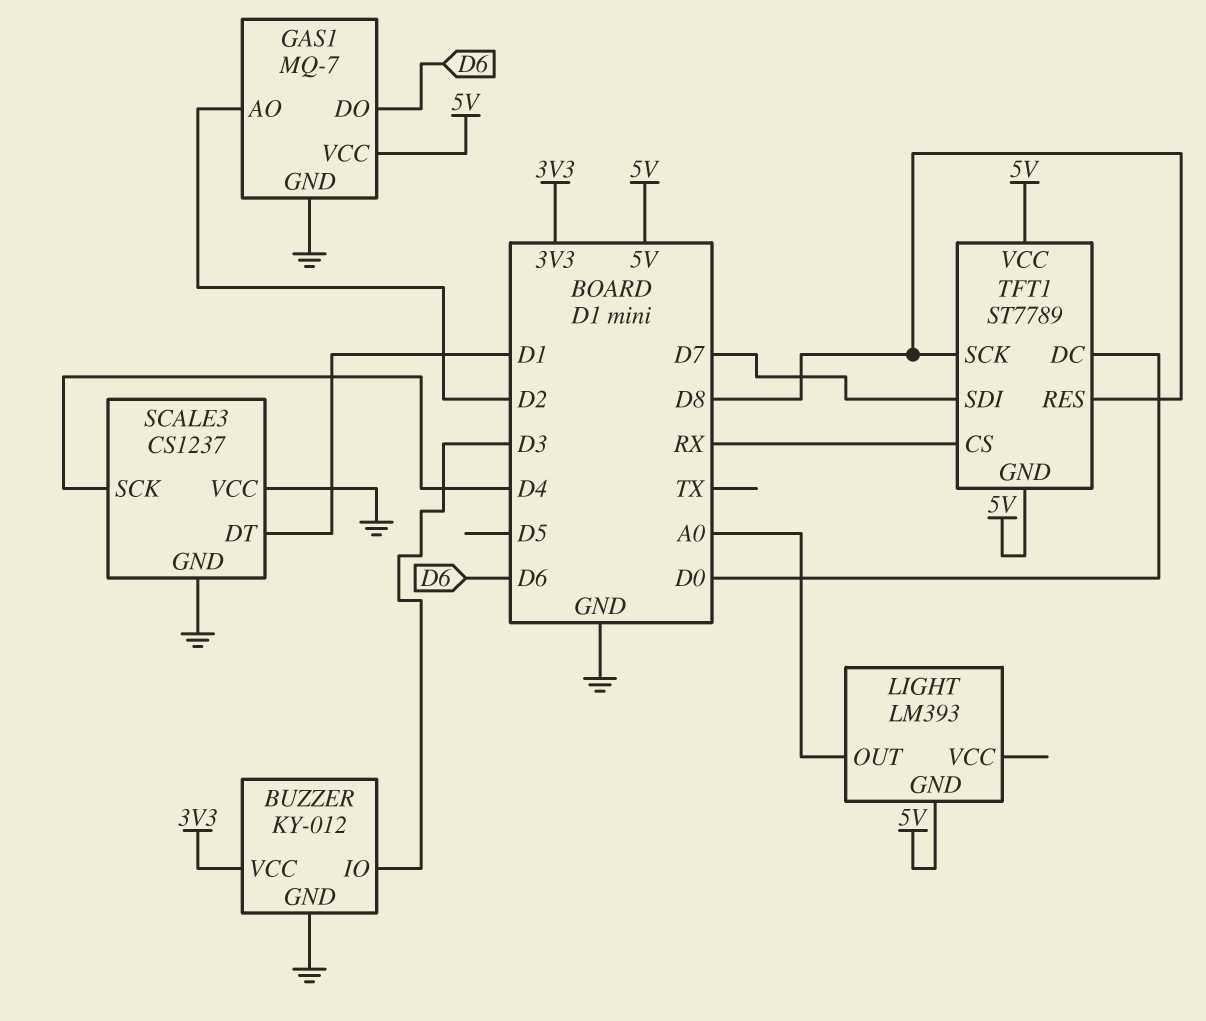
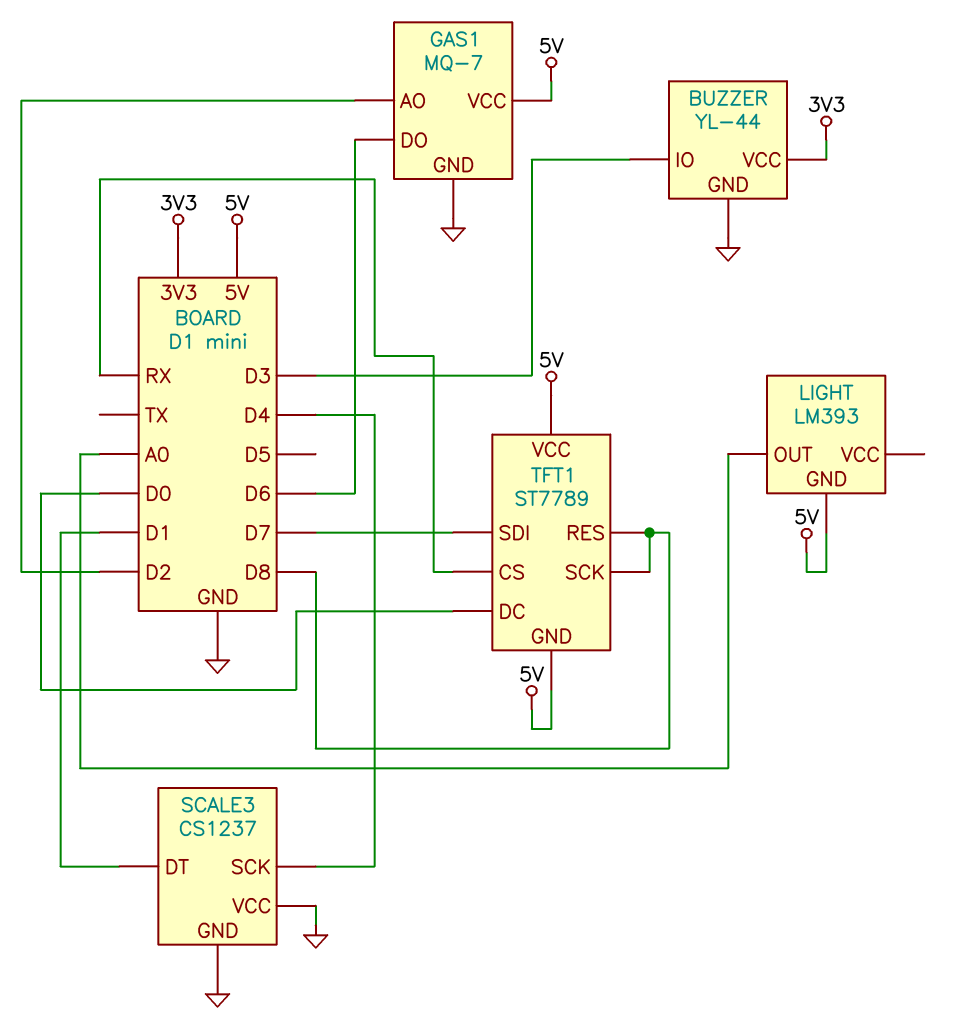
BUZZER: KY-012 -> YL-44

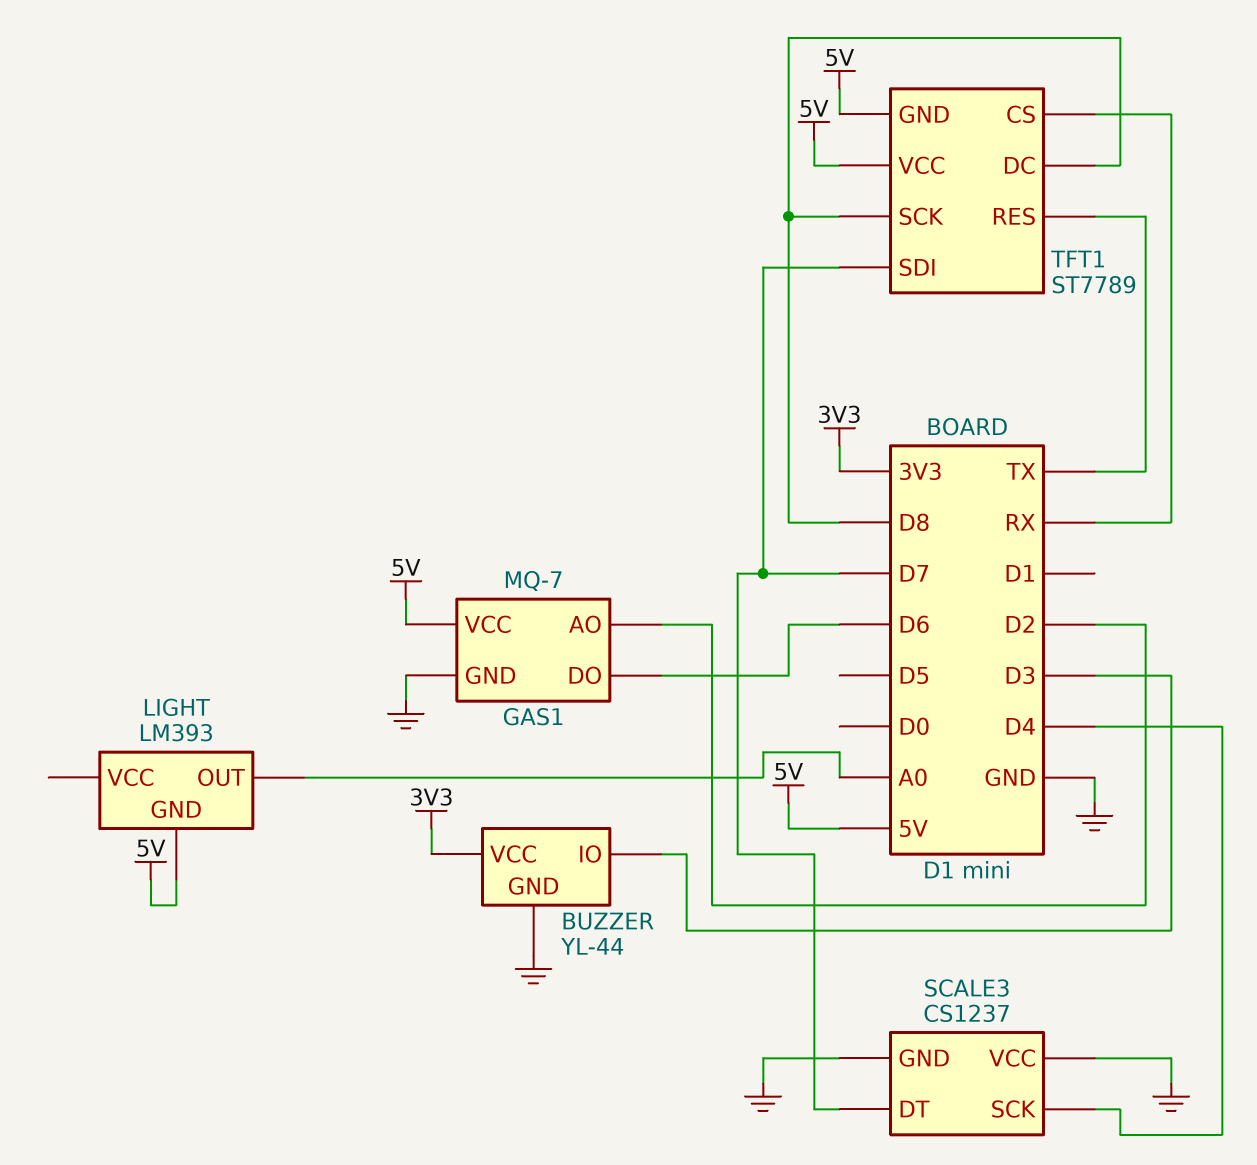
SCALE3 pin DT: D1 -> D7
TFT1 pin DC: D0 -> D8
TFT1 pin RES: D8 -> TX

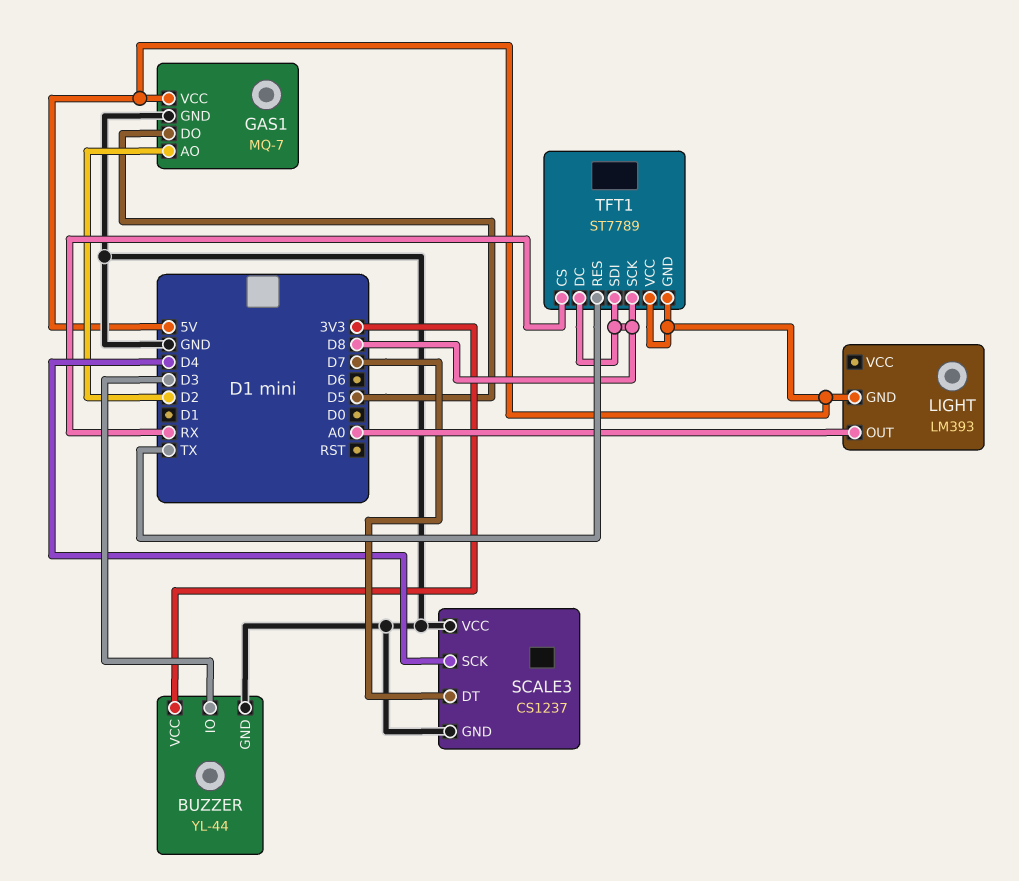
GAS1 pin DO: D6 -> D5
TFT1 pin SDI: D7 -> D8

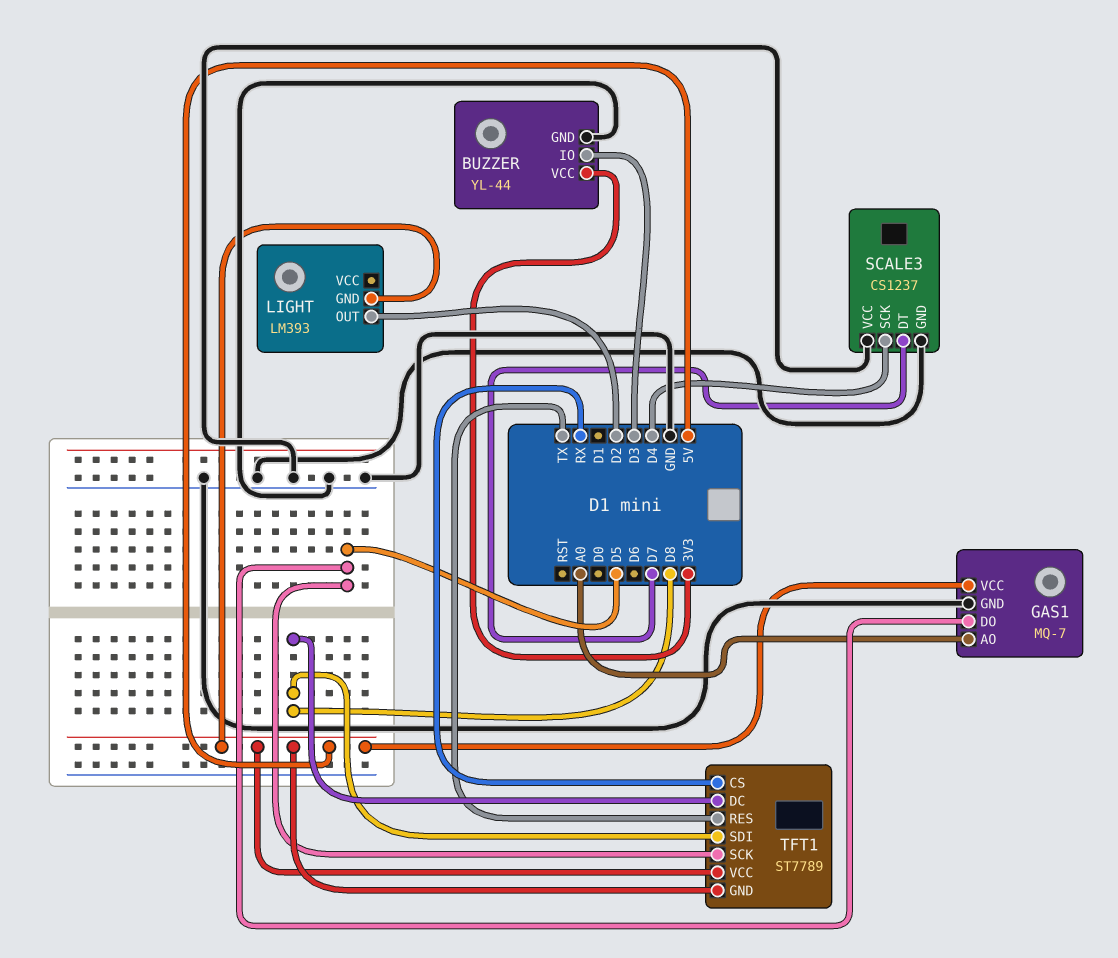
GAS1 pin AO: D2 -> A0
LIGHT pin OUT: A0 -> D2
TFT1 pin SCK: D8 -> D5

